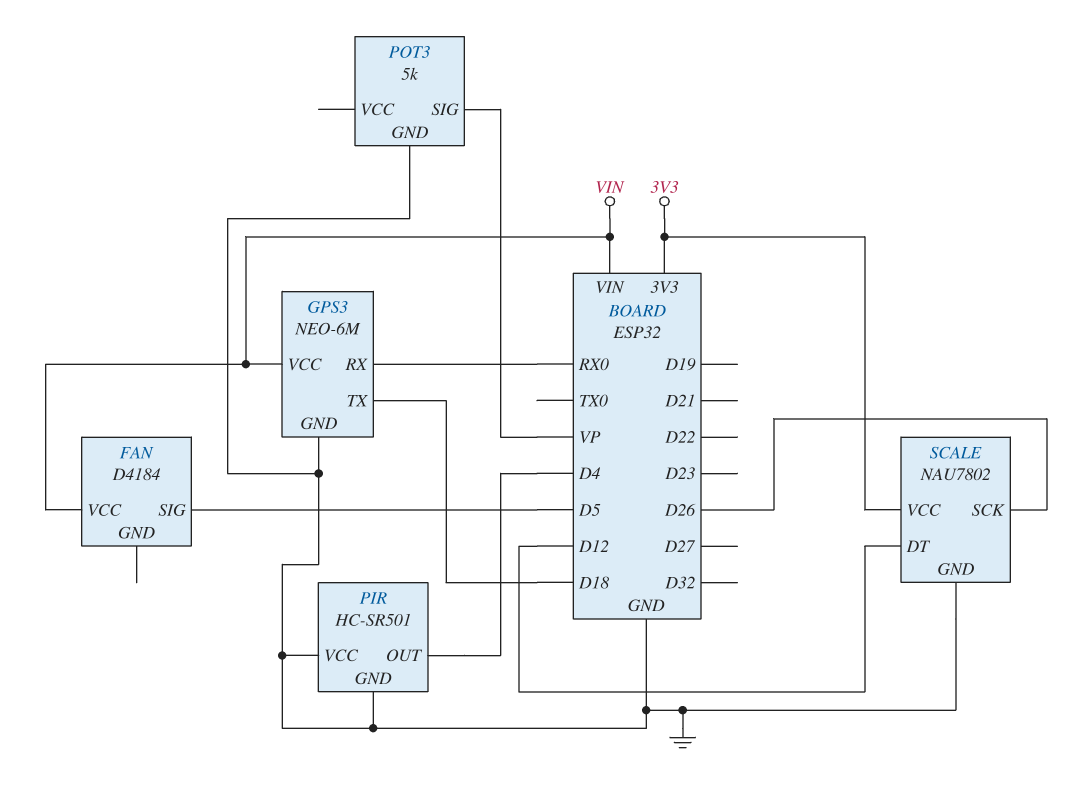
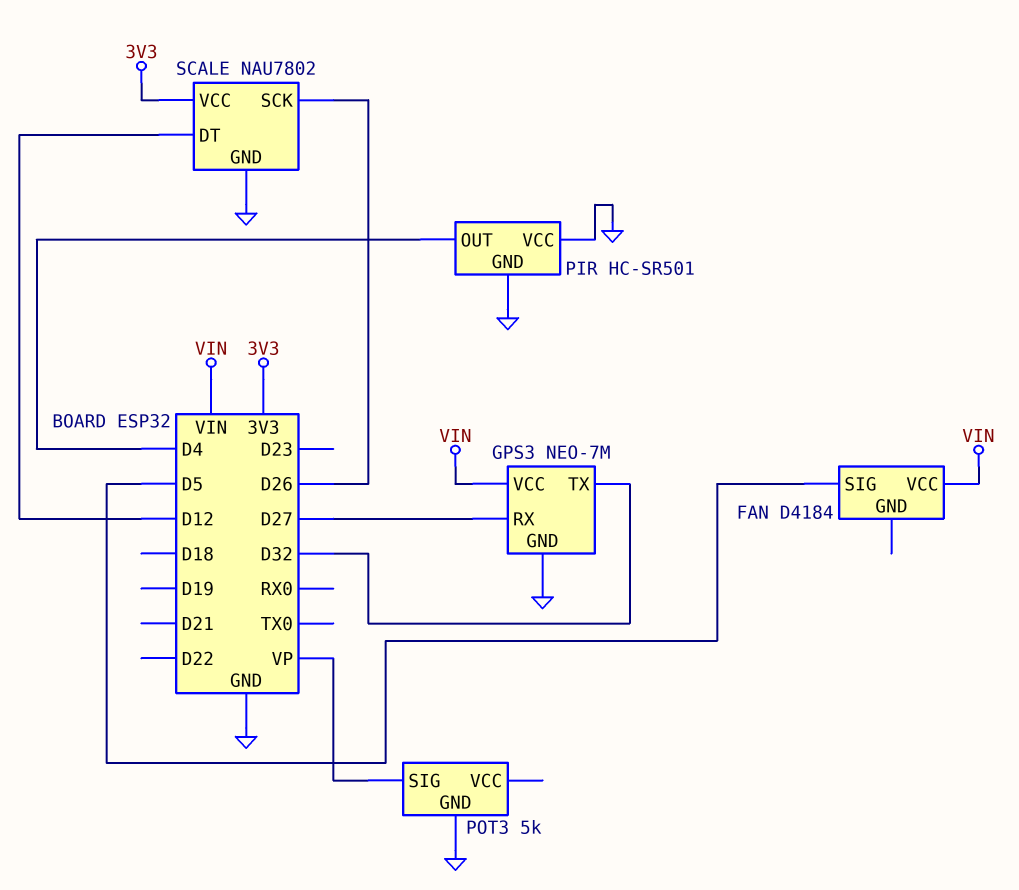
GPS3: NEO-6M -> NEO-7M
GPS3 pin RX: RX0 -> D27
GPS3 pin TX: D18 -> D32

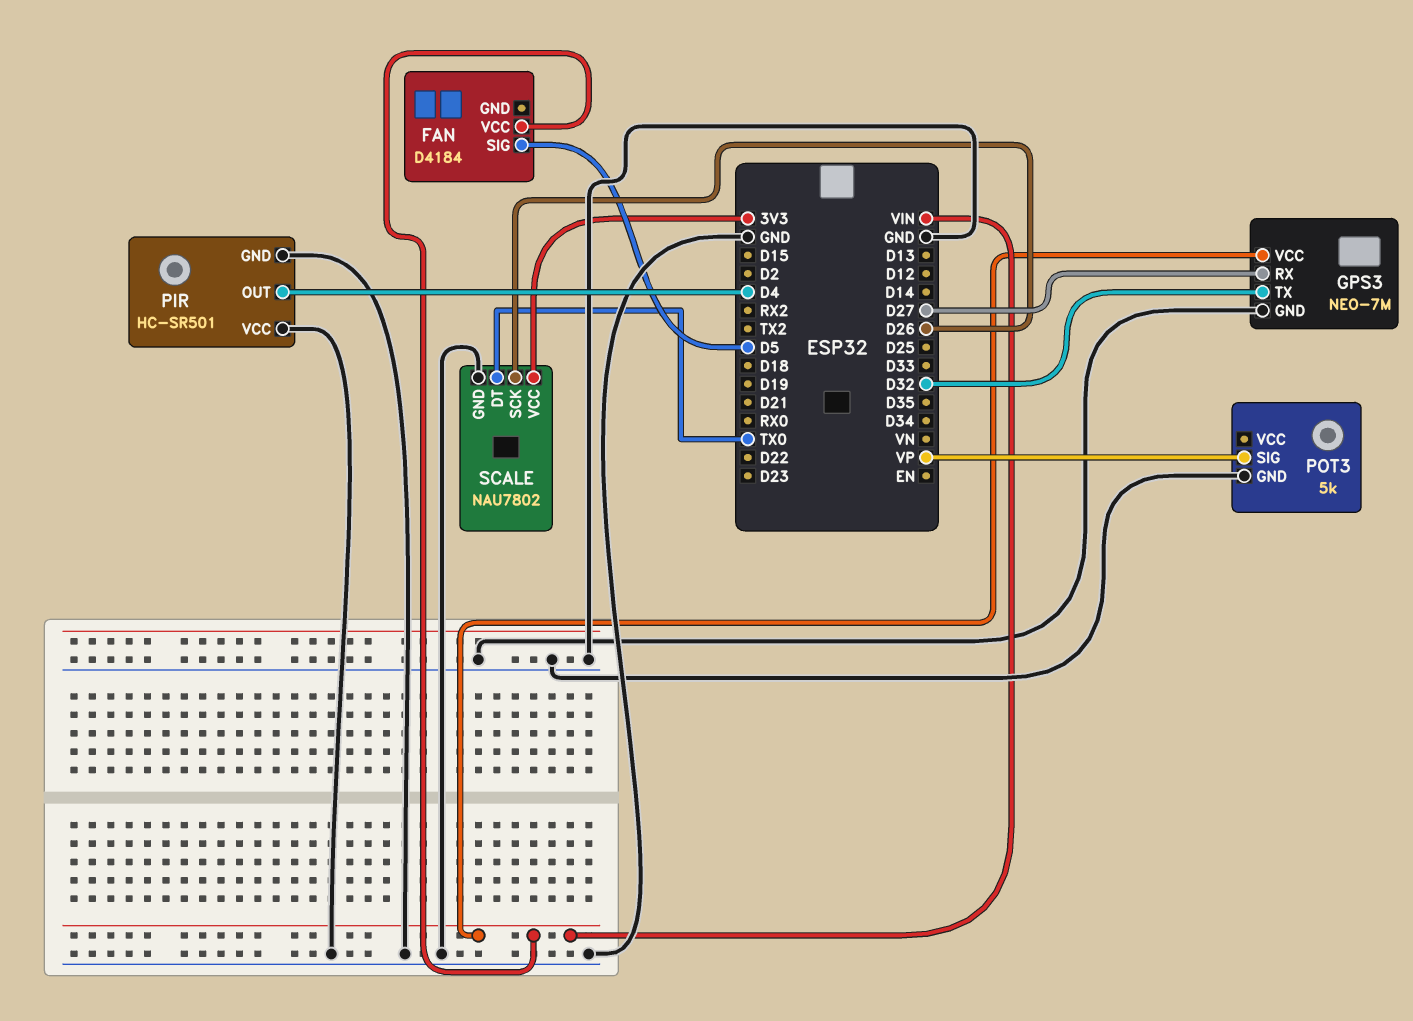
SCALE pin DT: D12 -> TX0

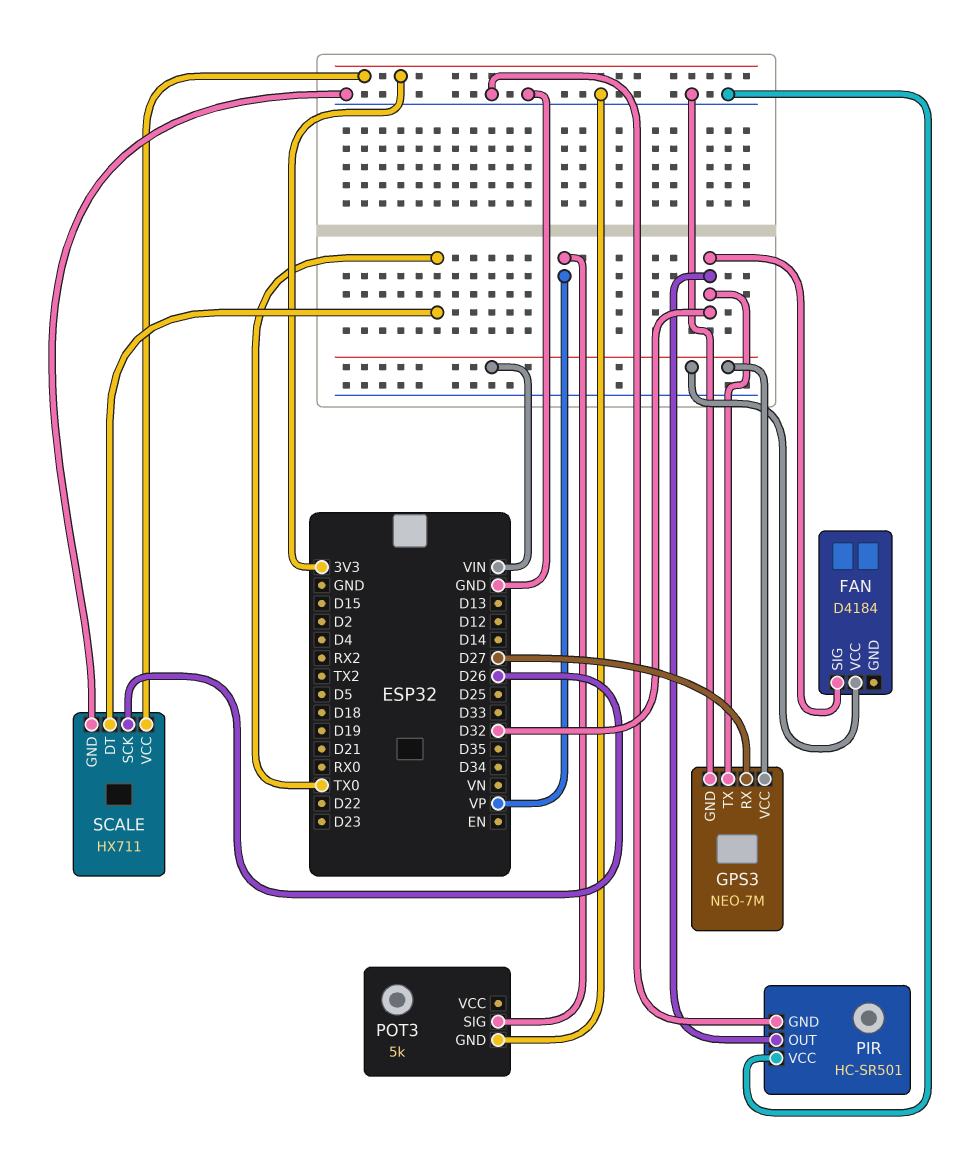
FAN pin SIG: D5 -> D32
PIR pin OUT: D4 -> D32
SCALE: NAU7802 -> HX711

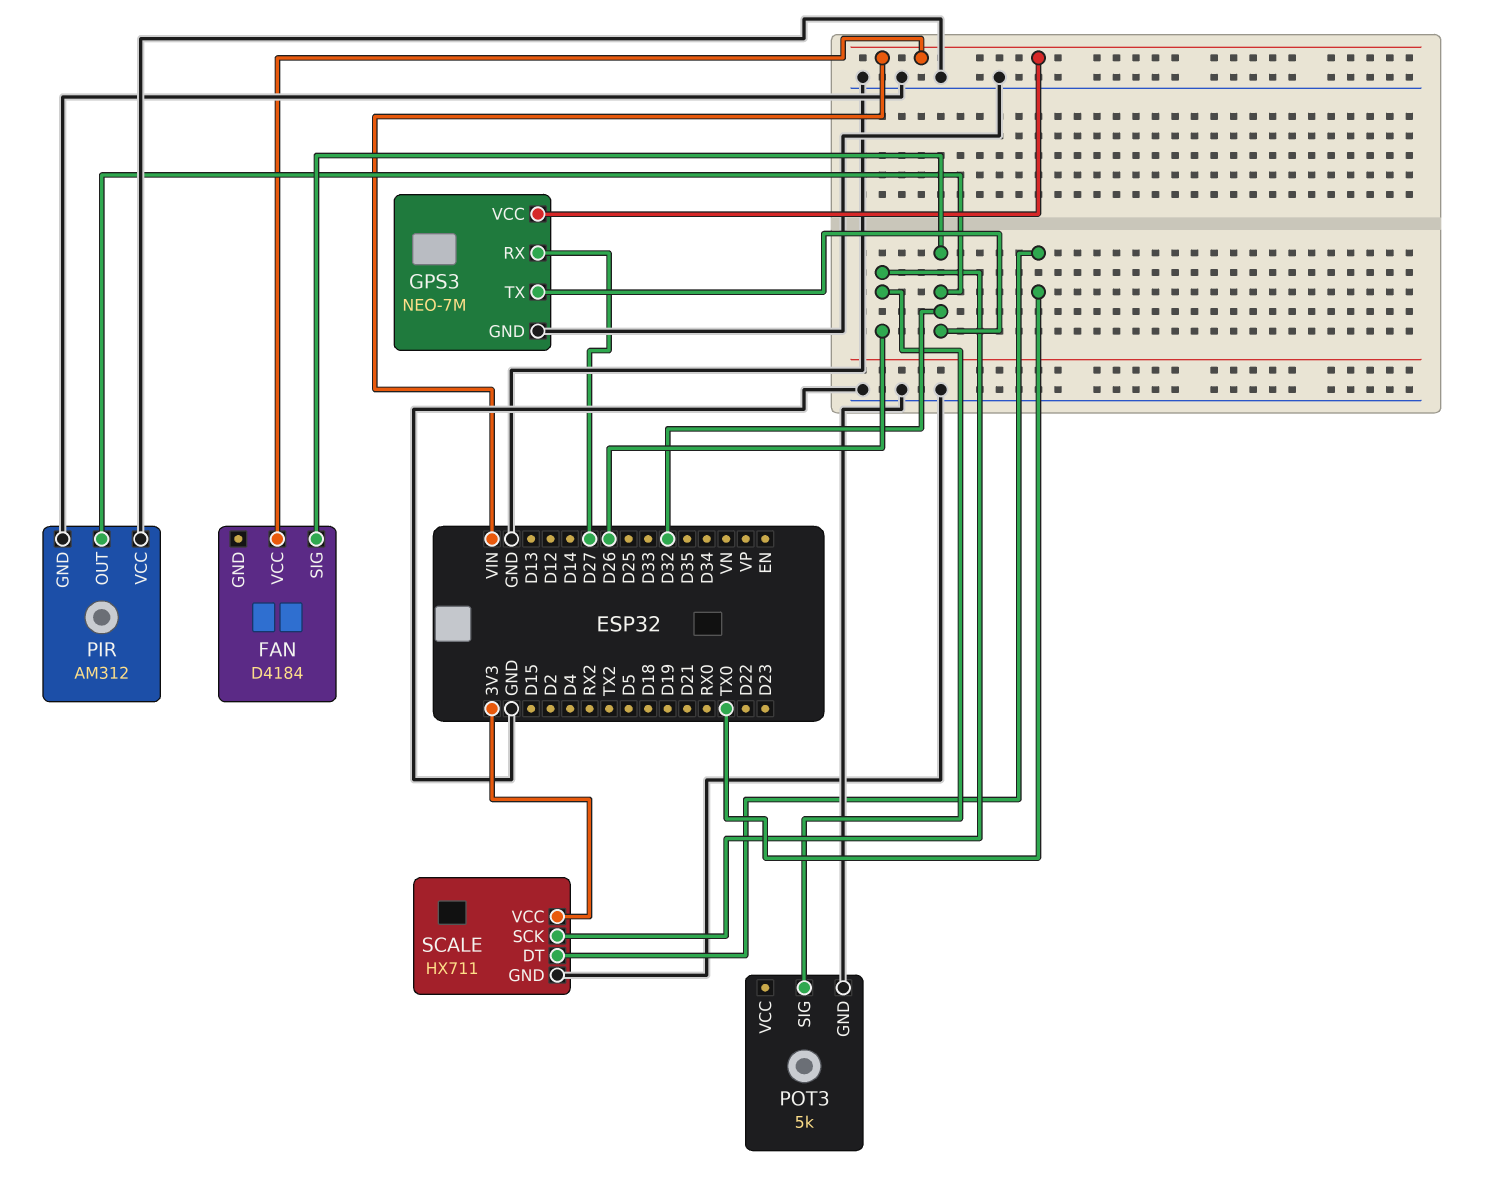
PIR: HC-SR501 -> AM312
POT3 pin SIG: VP -> D26

